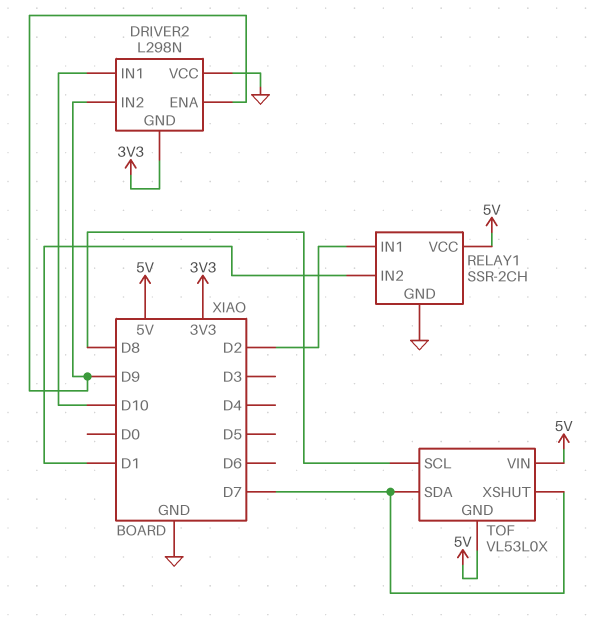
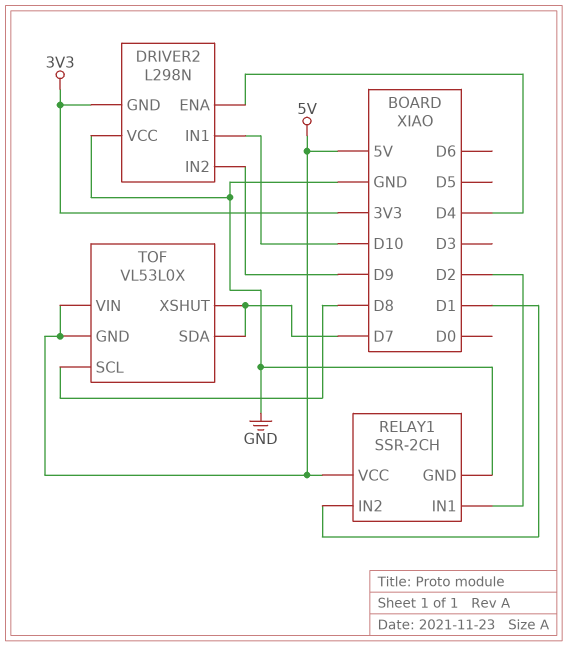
DRIVER2 pin ENA: D9 -> D4

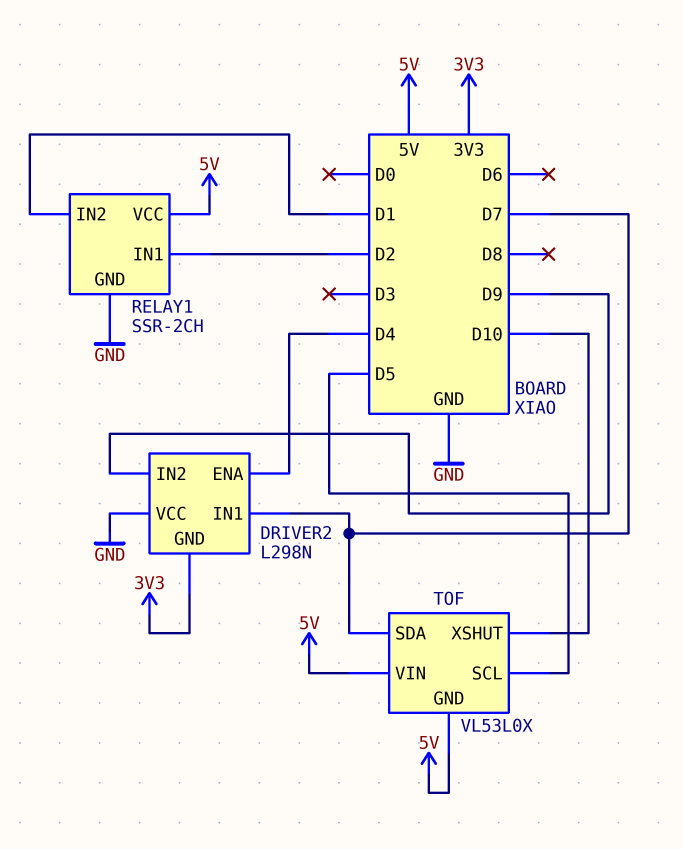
DRIVER2 pin IN1: D10 -> D7
TOF pin SCL: D8 -> D5
TOF pin XSHUT: D7 -> D10

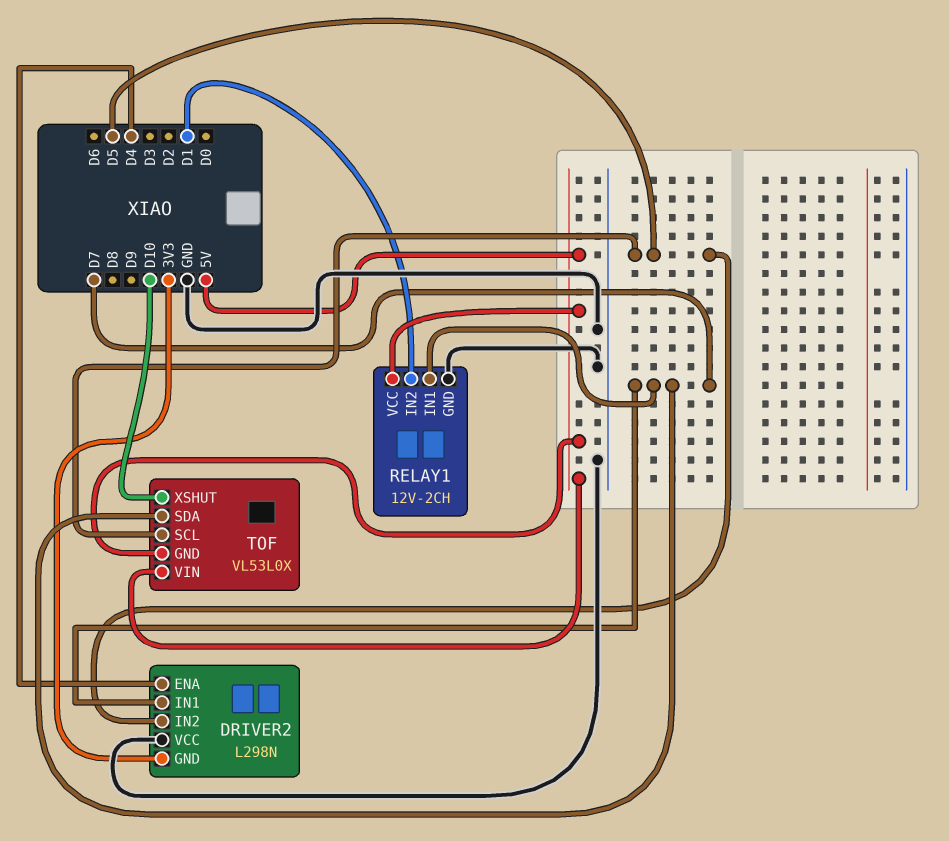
DRIVER2 pin IN2: D9 -> D5
RELAY1: SSR-2CH -> 12V-2CH
RELAY1 pin IN1: D2 -> D7

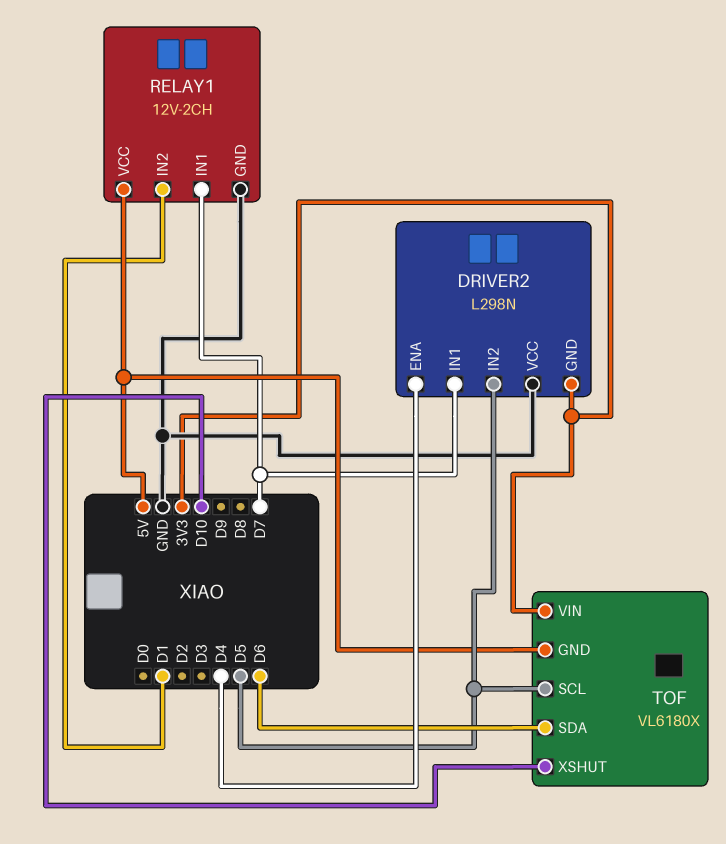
TOF: VL53L0X -> VL6180X
TOF pin SDA: D7 -> D6
TOF pin VIN: 5V -> 3V3

